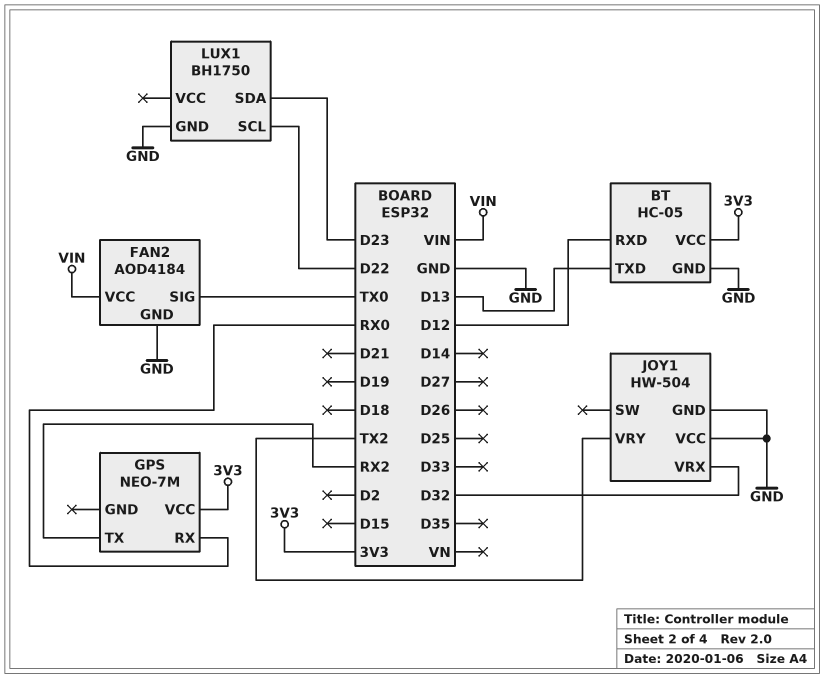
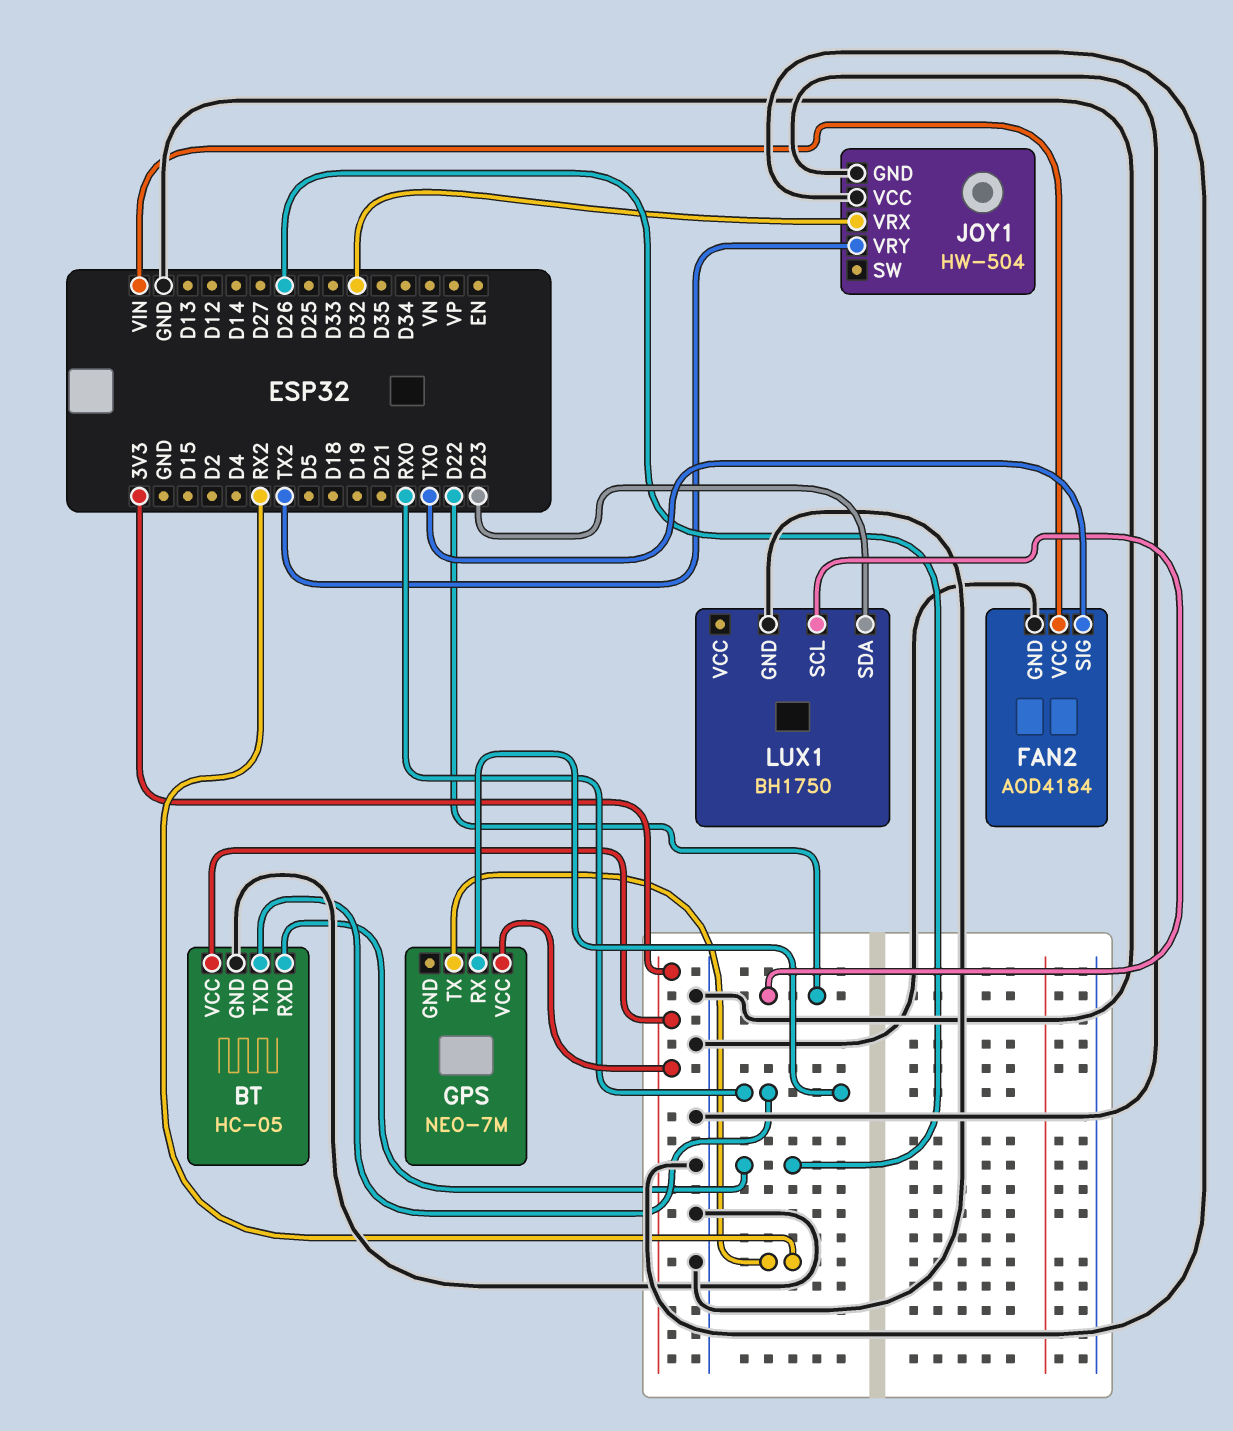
BT pin RXD: D12 -> D26
BT pin TXD: D13 -> RX0

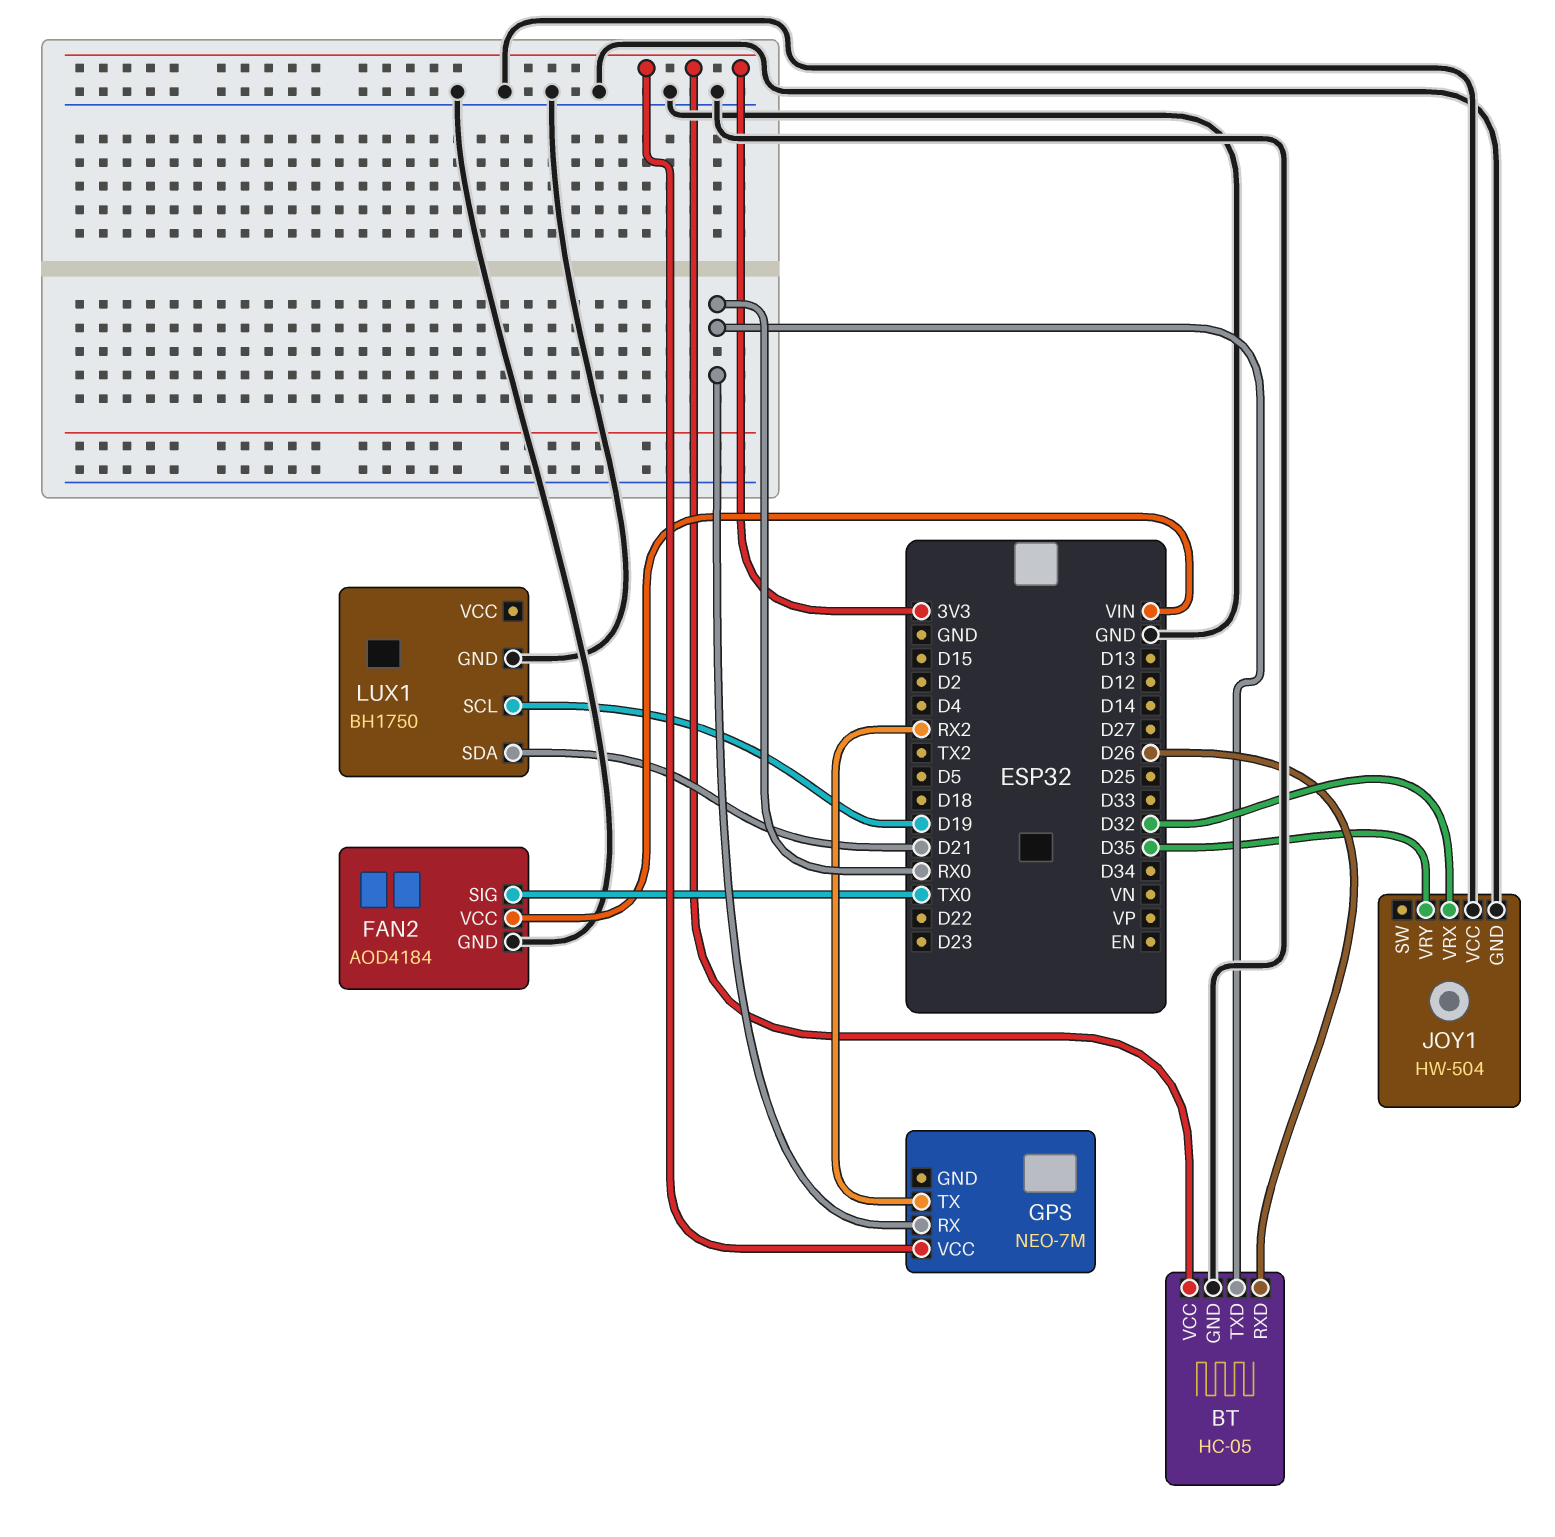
JOY1 pin VRY: TX2 -> D35
LUX1 pin SCL: D22 -> D19
LUX1 pin SDA: D23 -> D21

